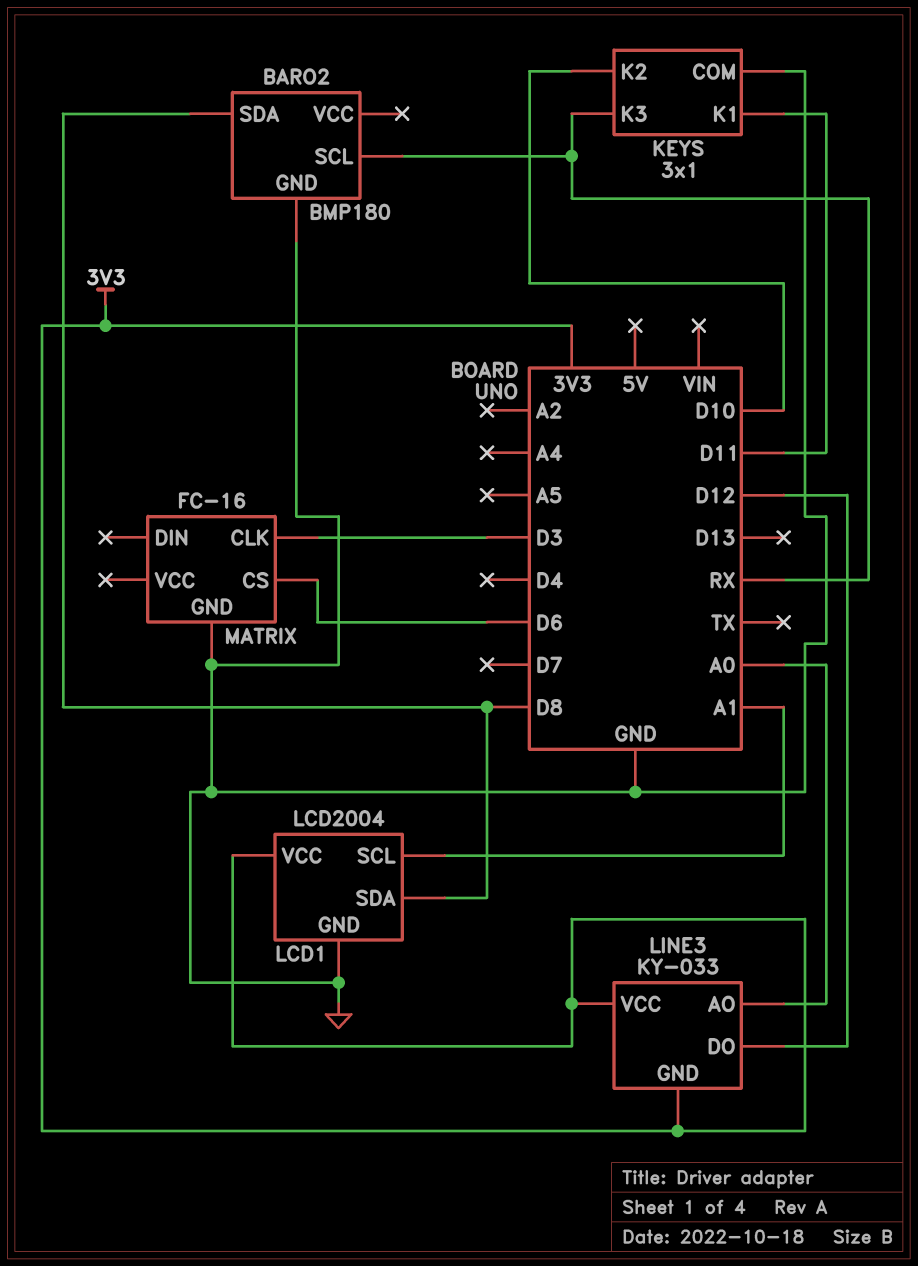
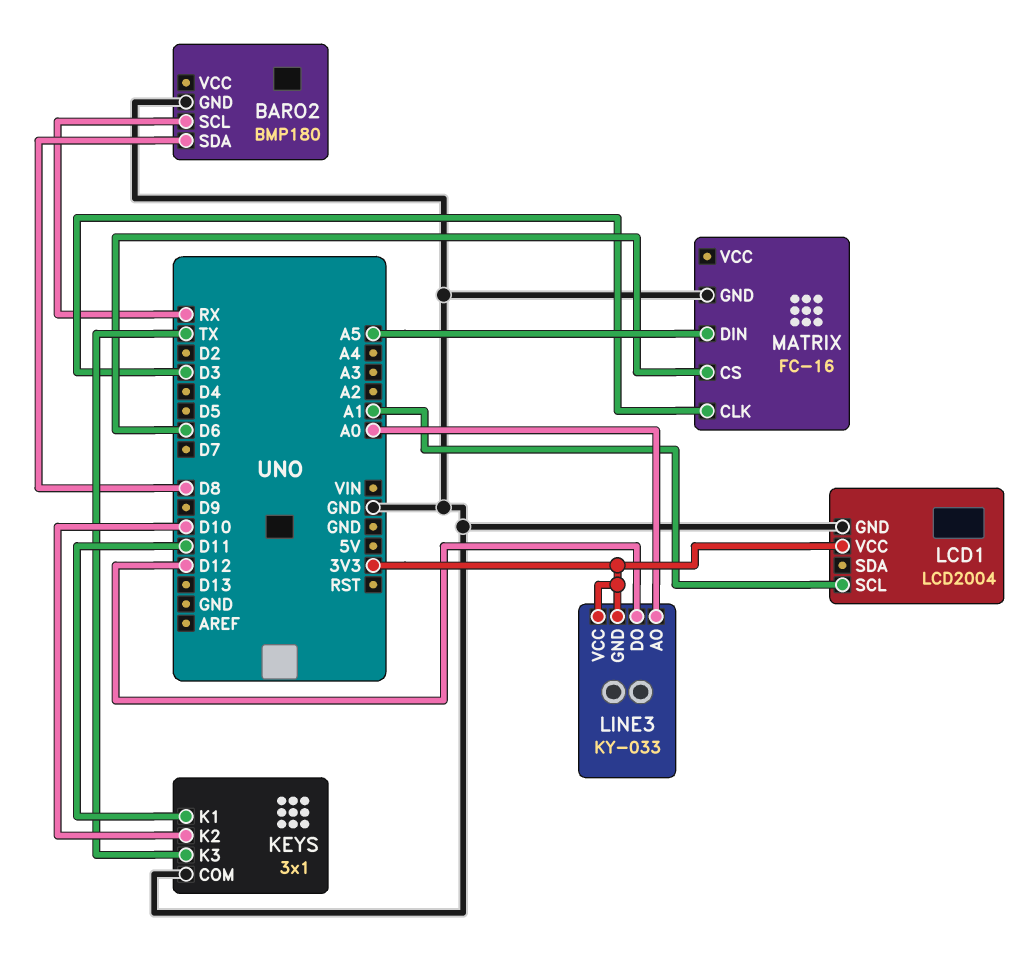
KEYS pin K3: RX -> TX
LCD1 pin SDA: D8 -> none
MATRIX pin DIN: none -> A5

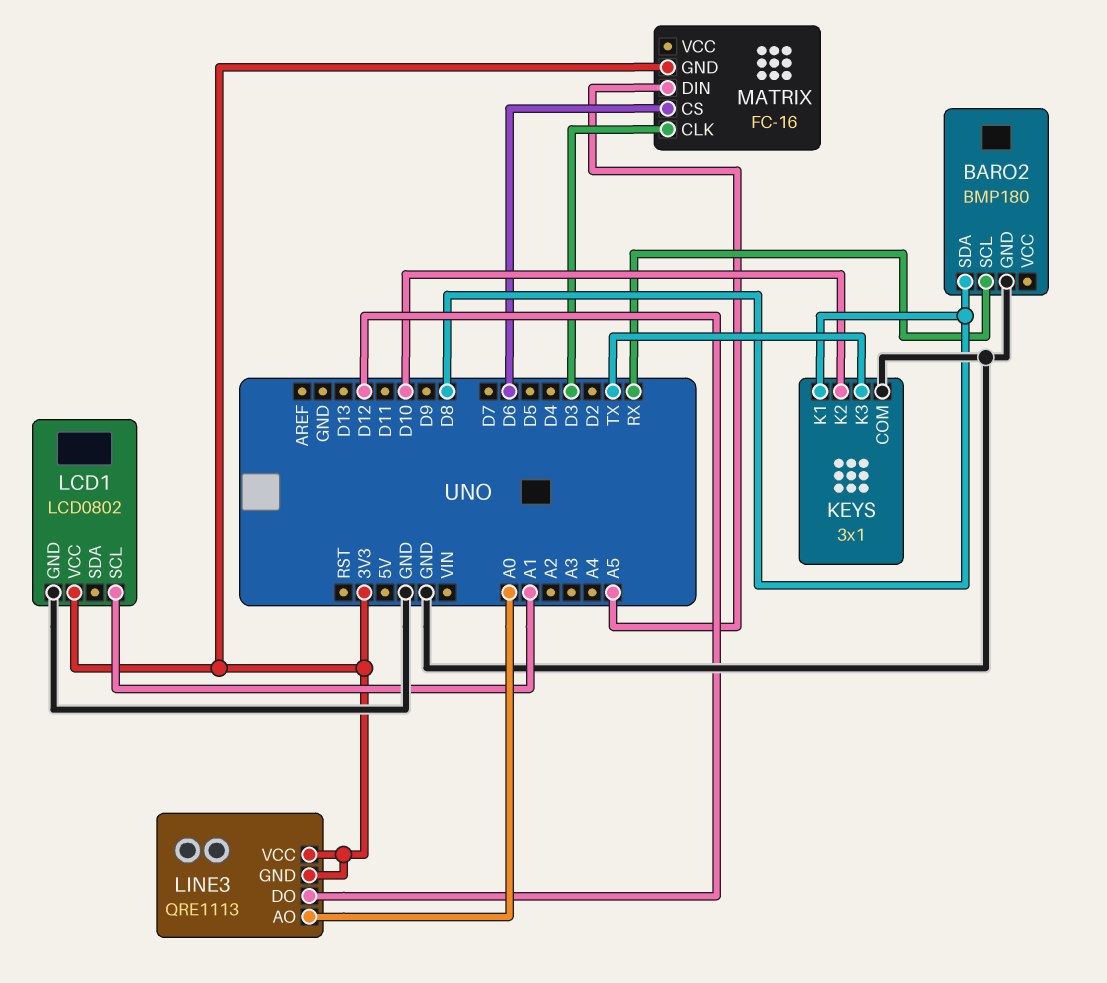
KEYS pin K1: D11 -> D8
LCD1: LCD2004 -> LCD0802
LINE3: KY-033 -> QRE1113
MATRIX pin GND: GND -> 3V3

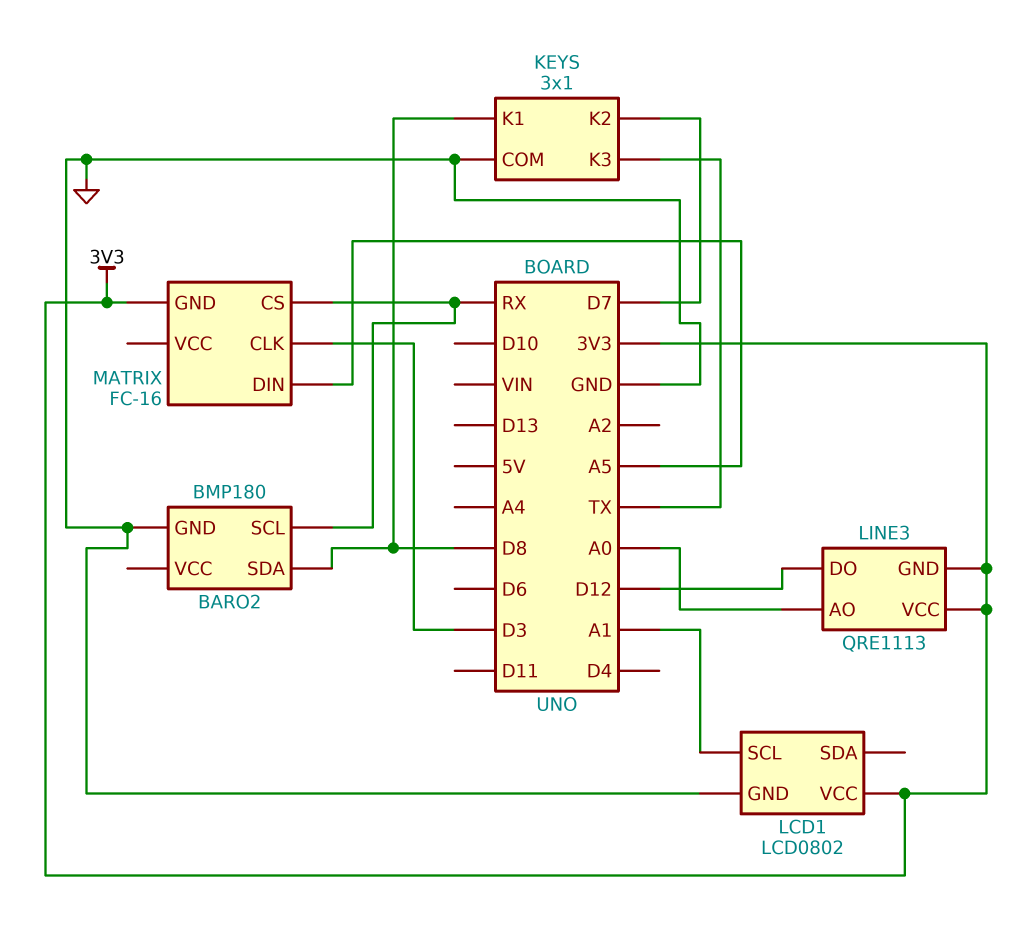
KEYS pin K2: D10 -> D7
MATRIX pin CS: D6 -> RX

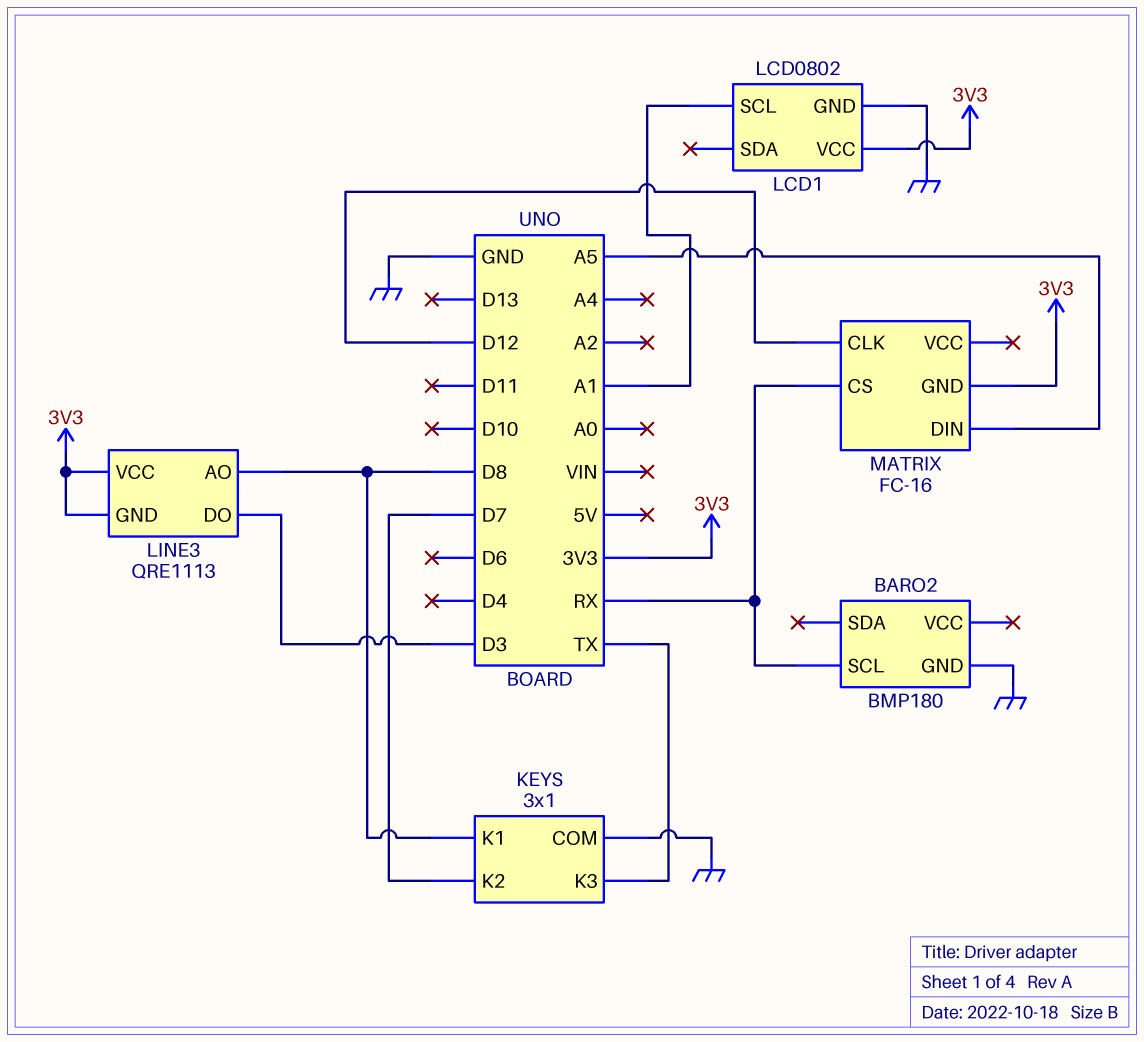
BARO2 pin SDA: D8 -> none
LINE3 pin AO: A0 -> D8
LINE3 pin DO: D12 -> D3
MATRIX pin CLK: D3 -> D12

